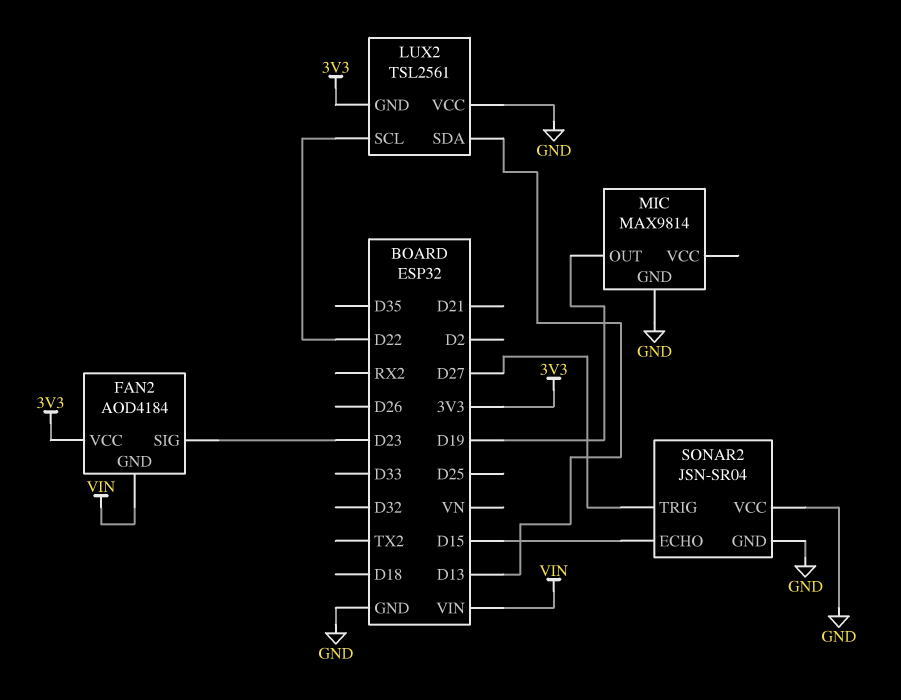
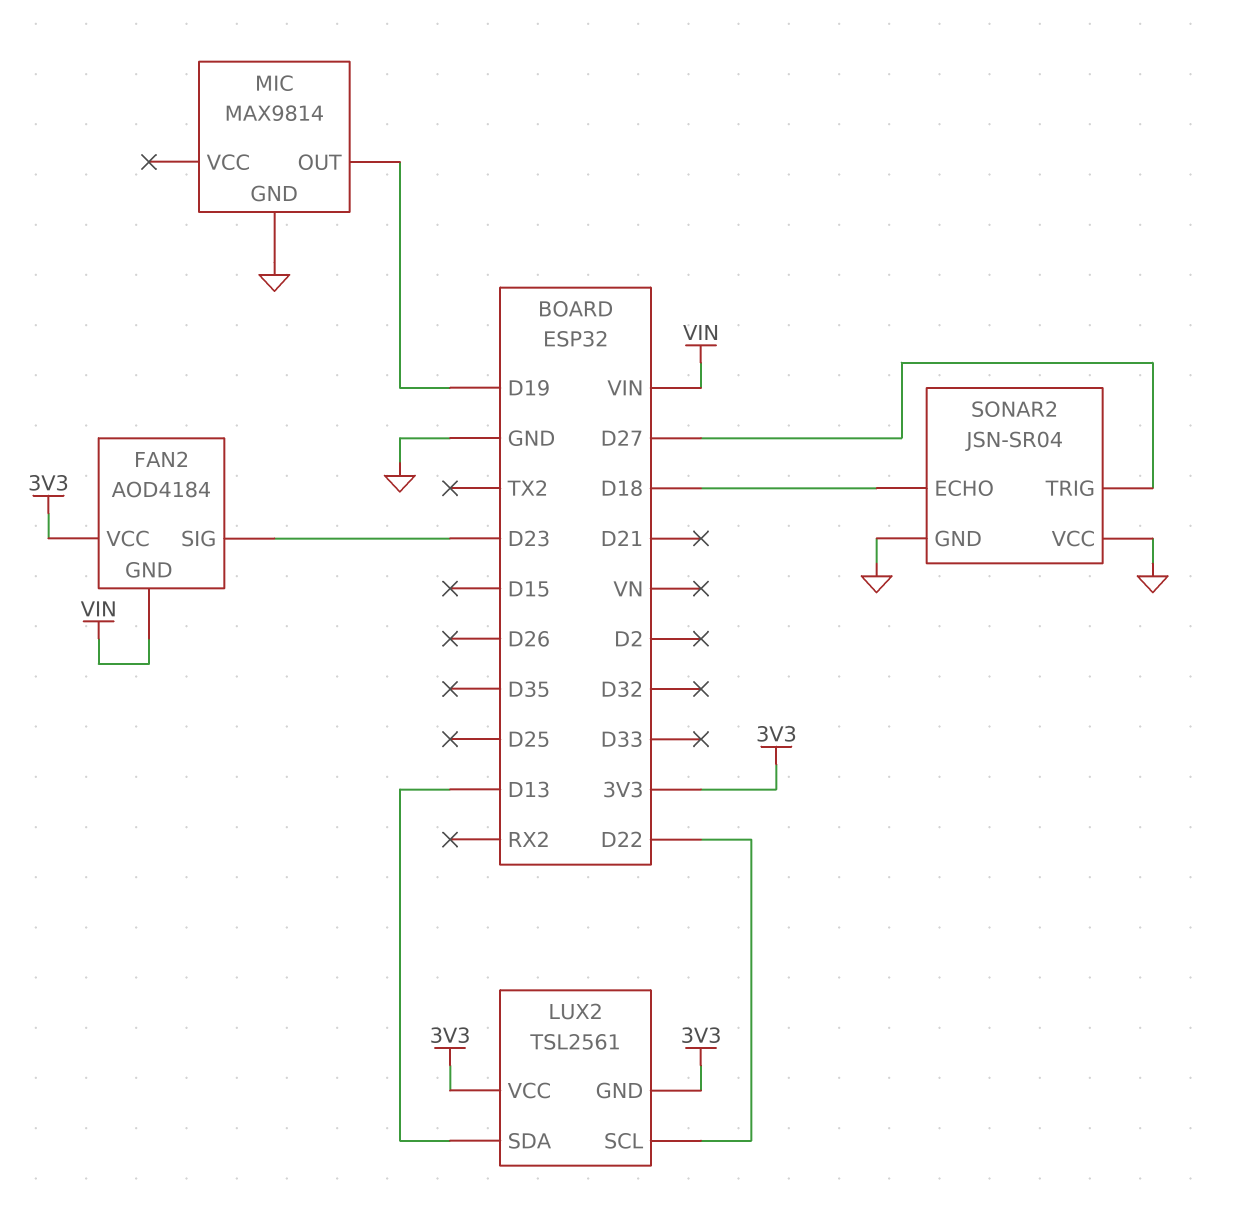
LUX2 pin VCC: GND -> 3V3
SONAR2 pin ECHO: D15 -> D18

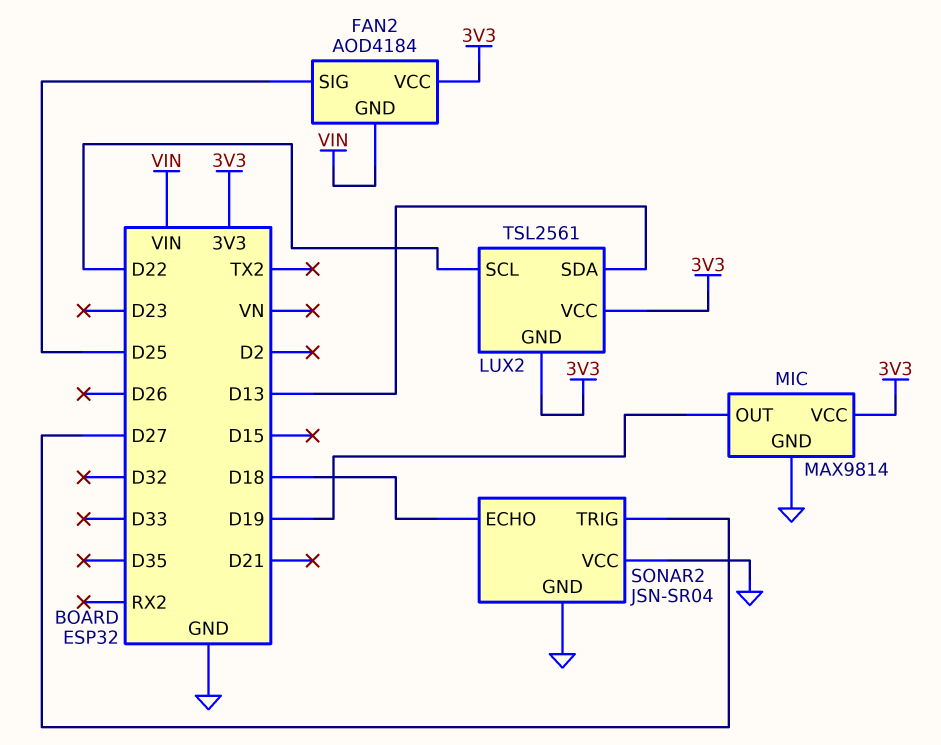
FAN2 pin SIG: D23 -> D25
MIC pin VCC: none -> 3V3

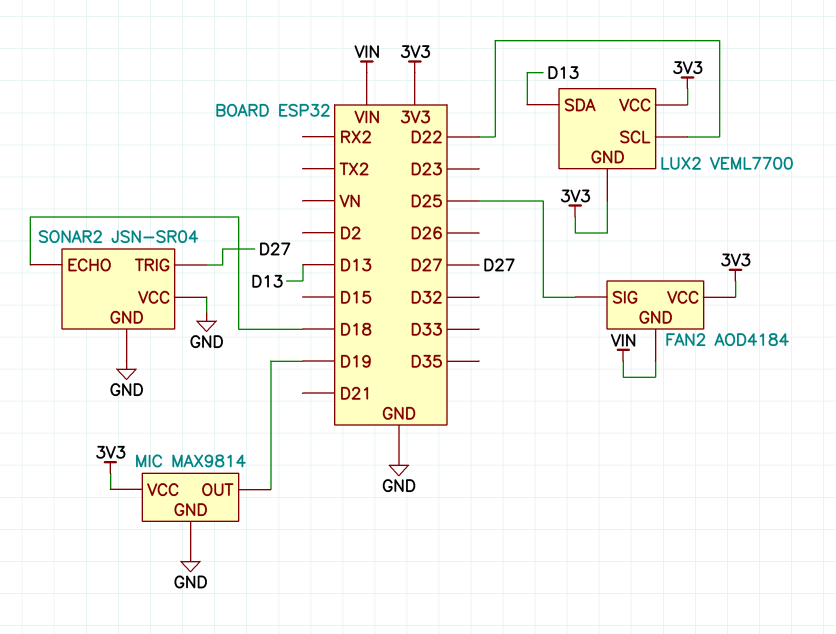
LUX2: TSL2561 -> VEML7700

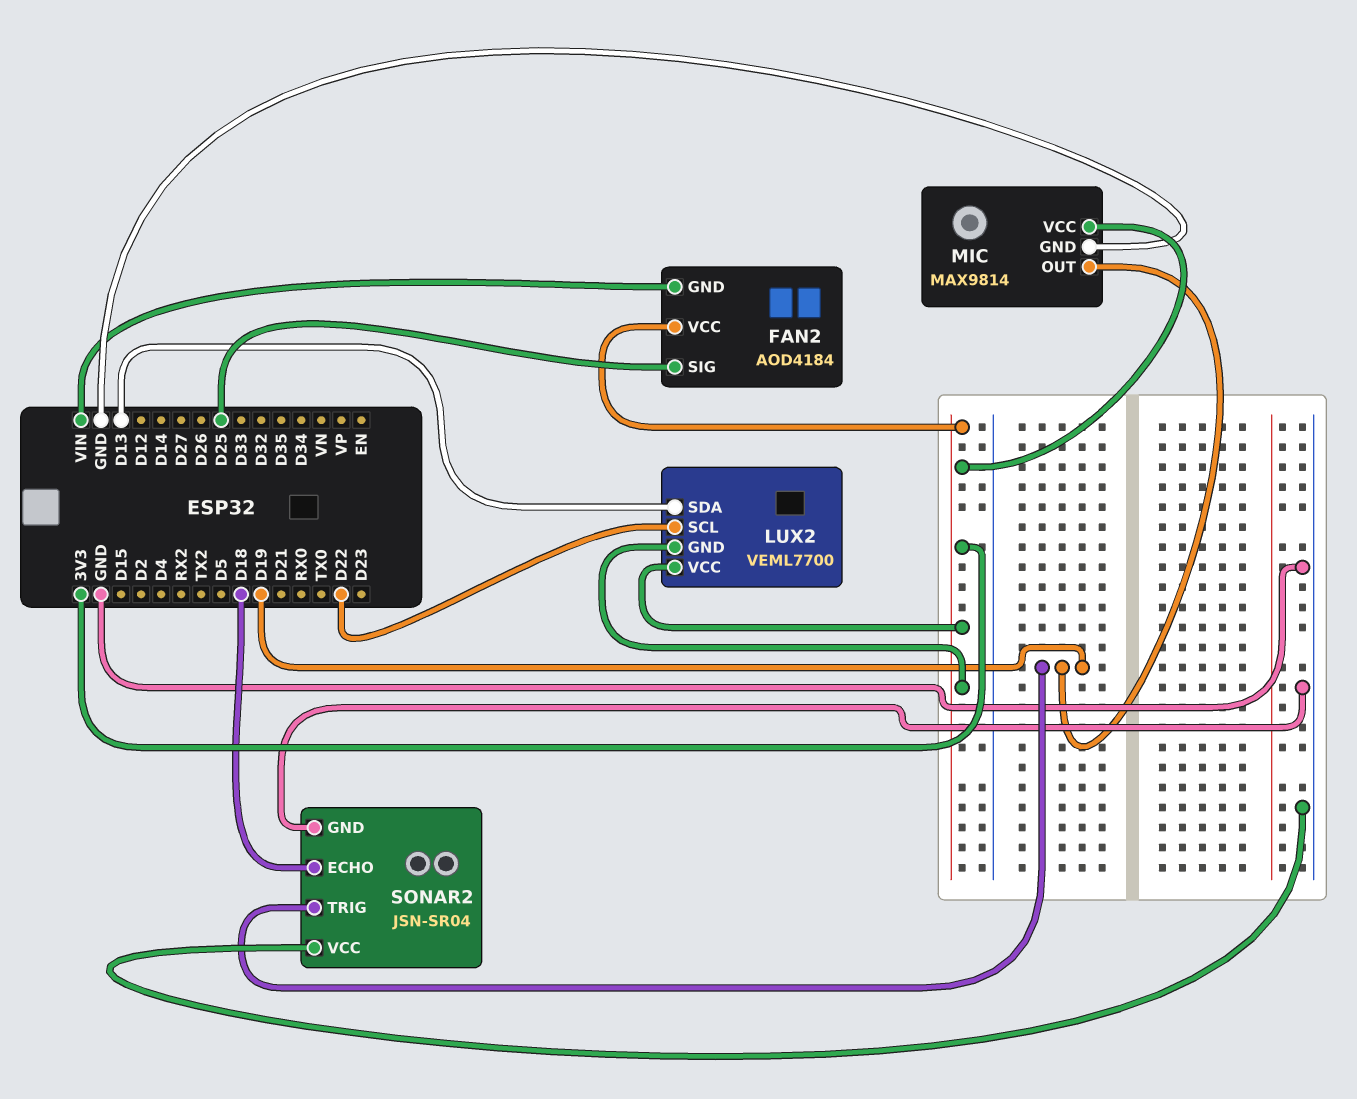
SONAR2 pin TRIG: D27 -> D19

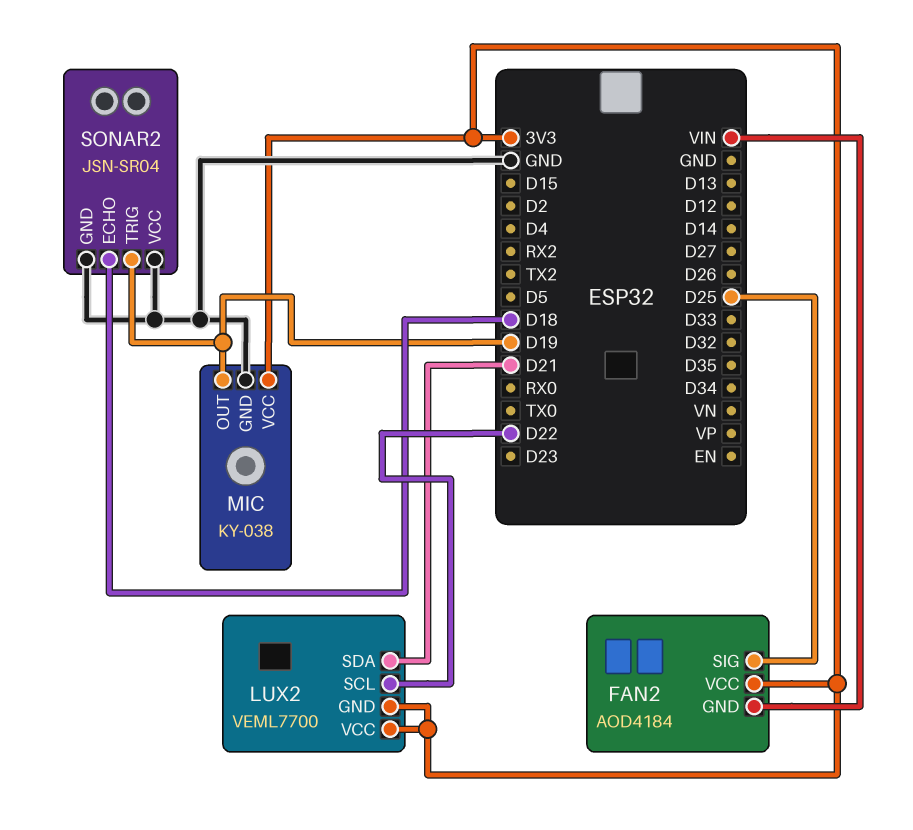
LUX2 pin SDA: D13 -> D21
MIC: MAX9814 -> KY-038

